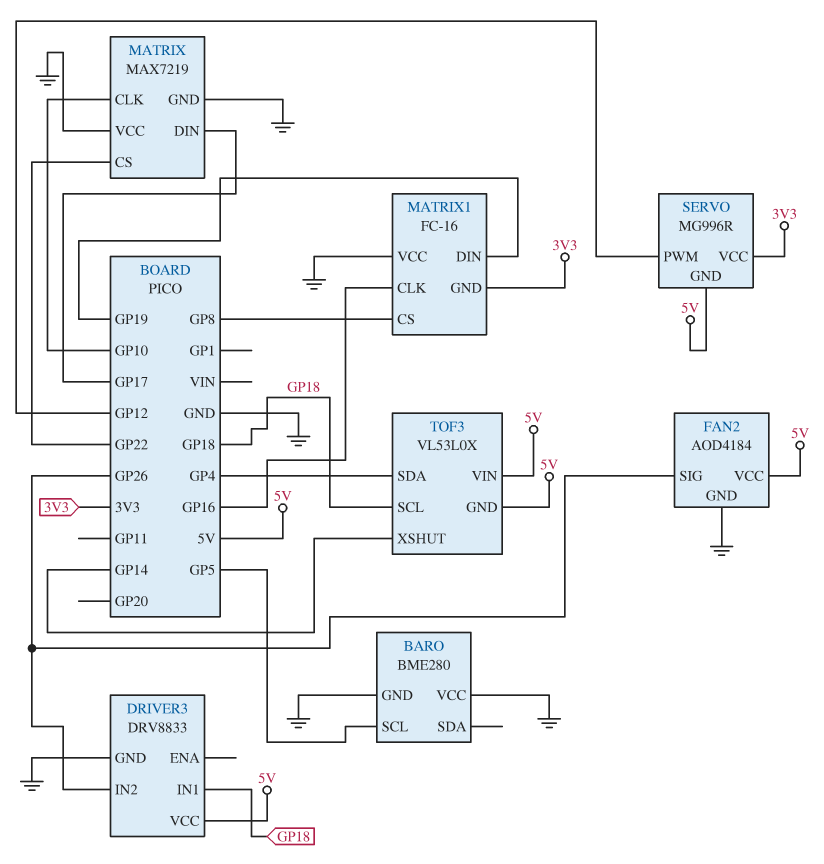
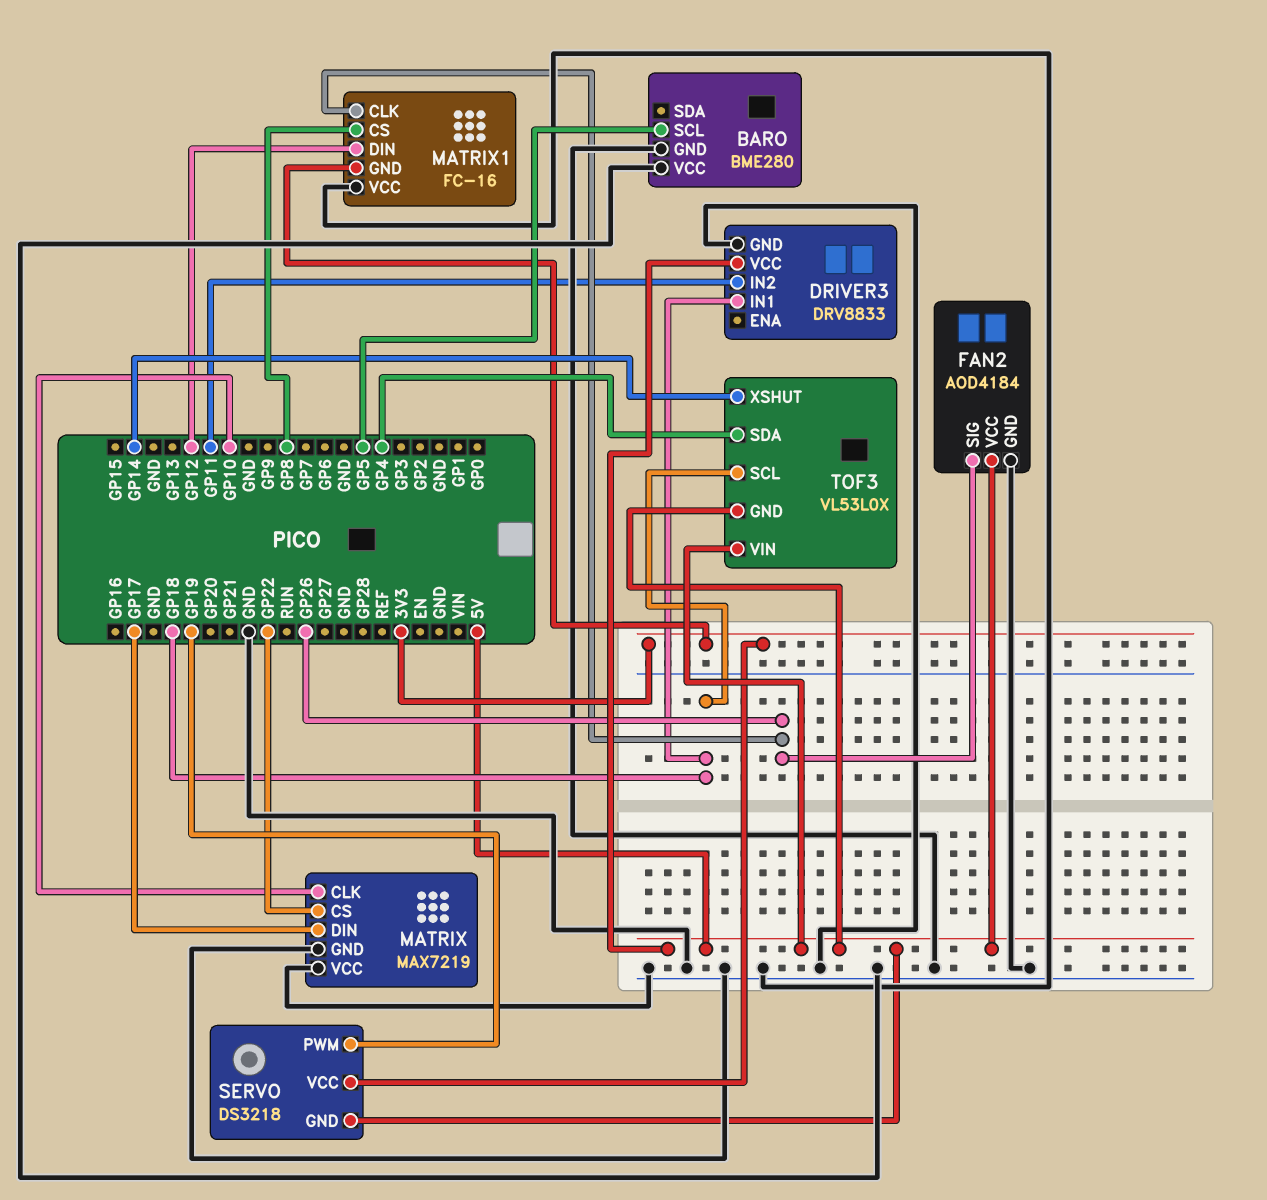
DRIVER3 pin IN2: GP26 -> GP11
MATRIX1 pin CLK: GP16 -> GP26
MATRIX1 pin DIN: GP19 -> GP12
SERVO: MG996R -> DS3218
SERVO pin PWM: GP12 -> GP19

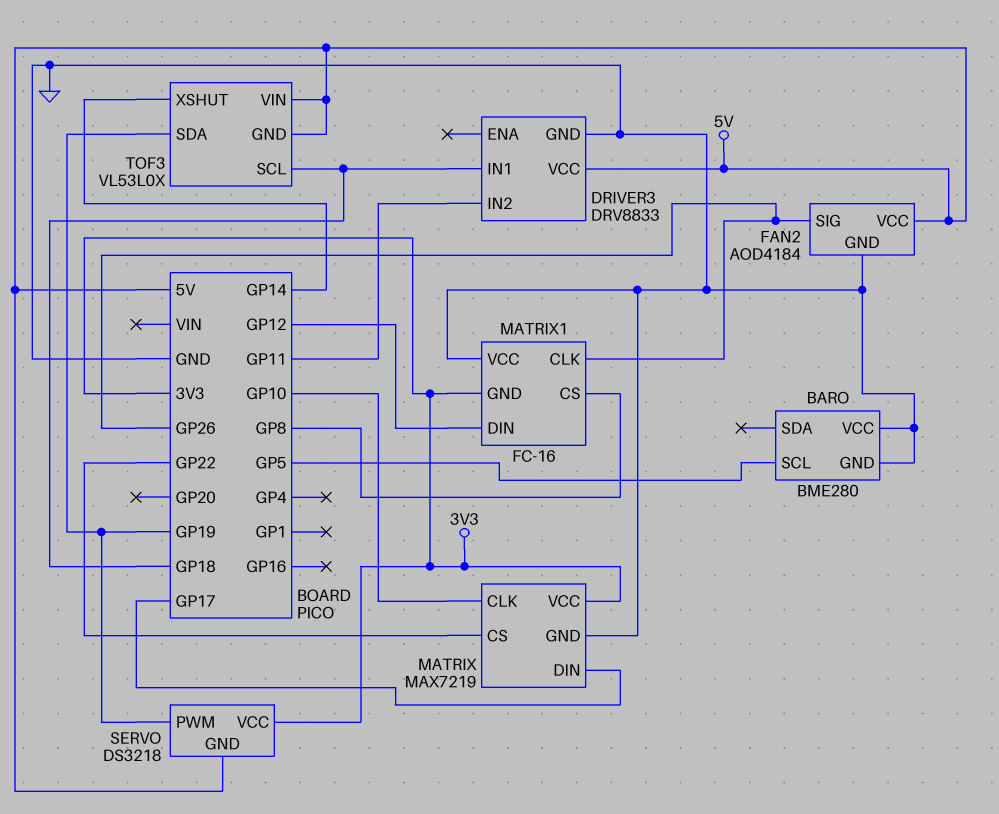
MATRIX pin VCC: GND -> 3V3
TOF3 pin SDA: GP4 -> GP19

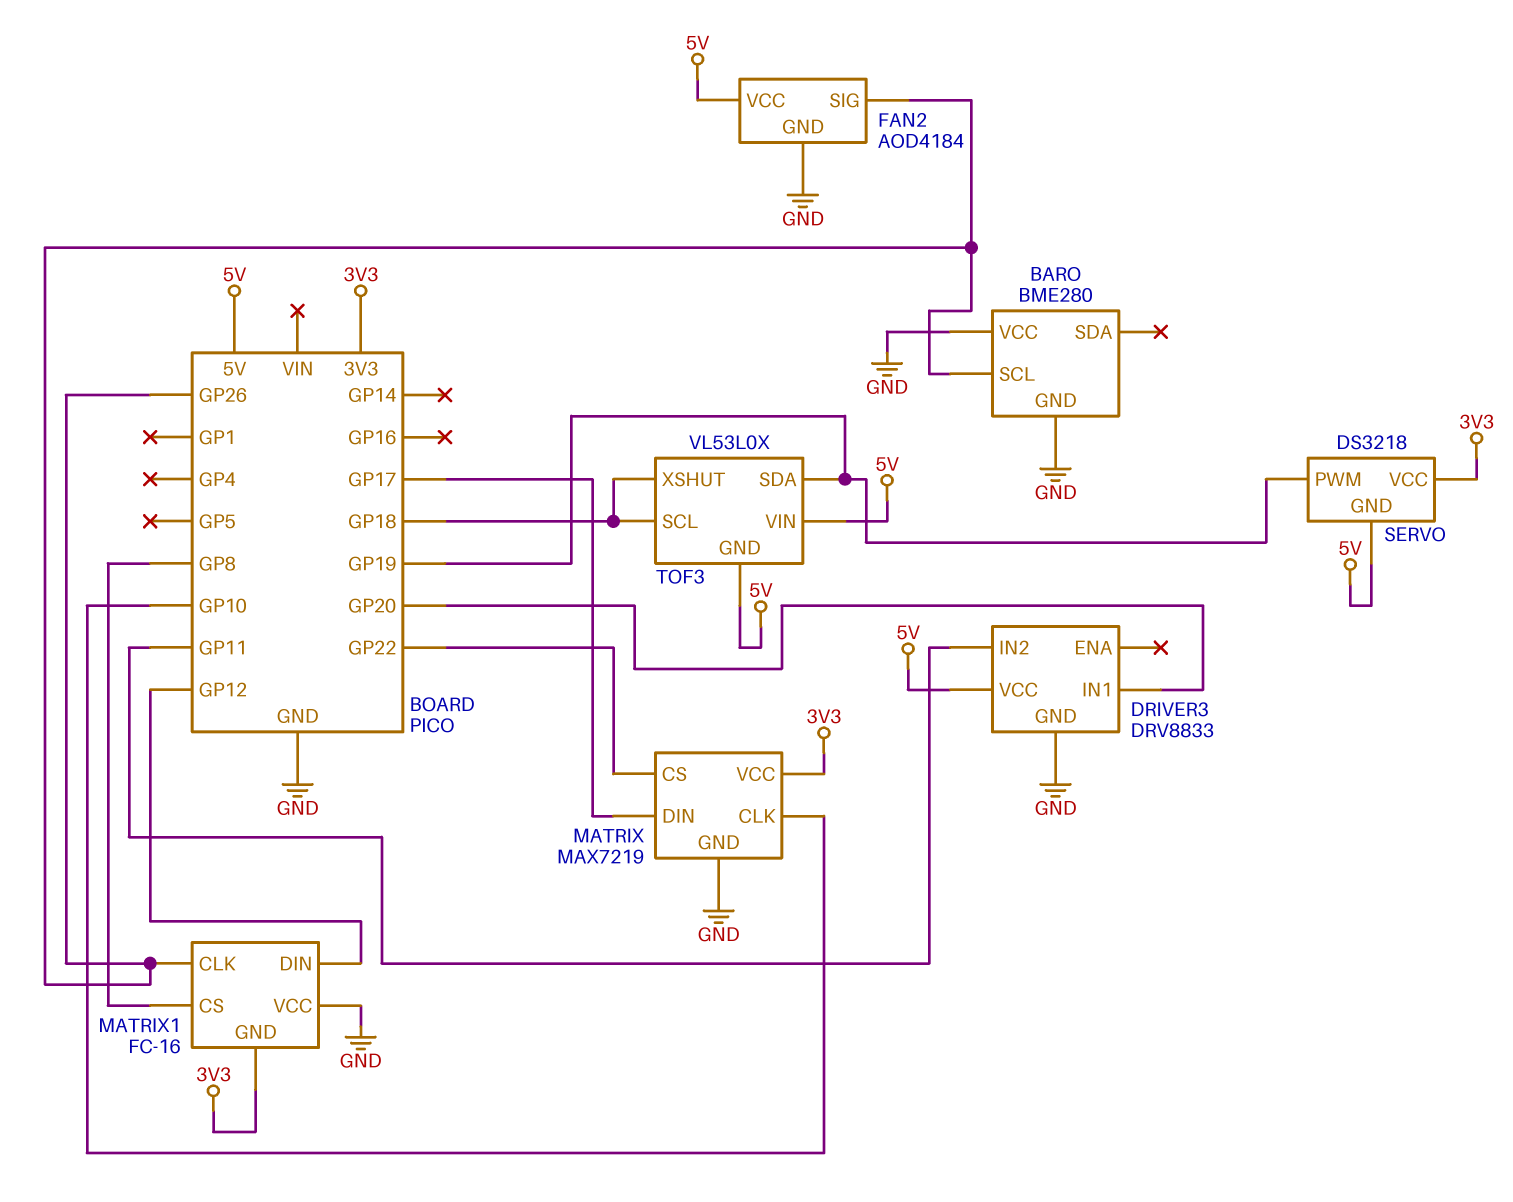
BARO pin SCL: GP5 -> GP26
DRIVER3 pin IN1: GP18 -> GP20
TOF3 pin XSHUT: GP14 -> GP18

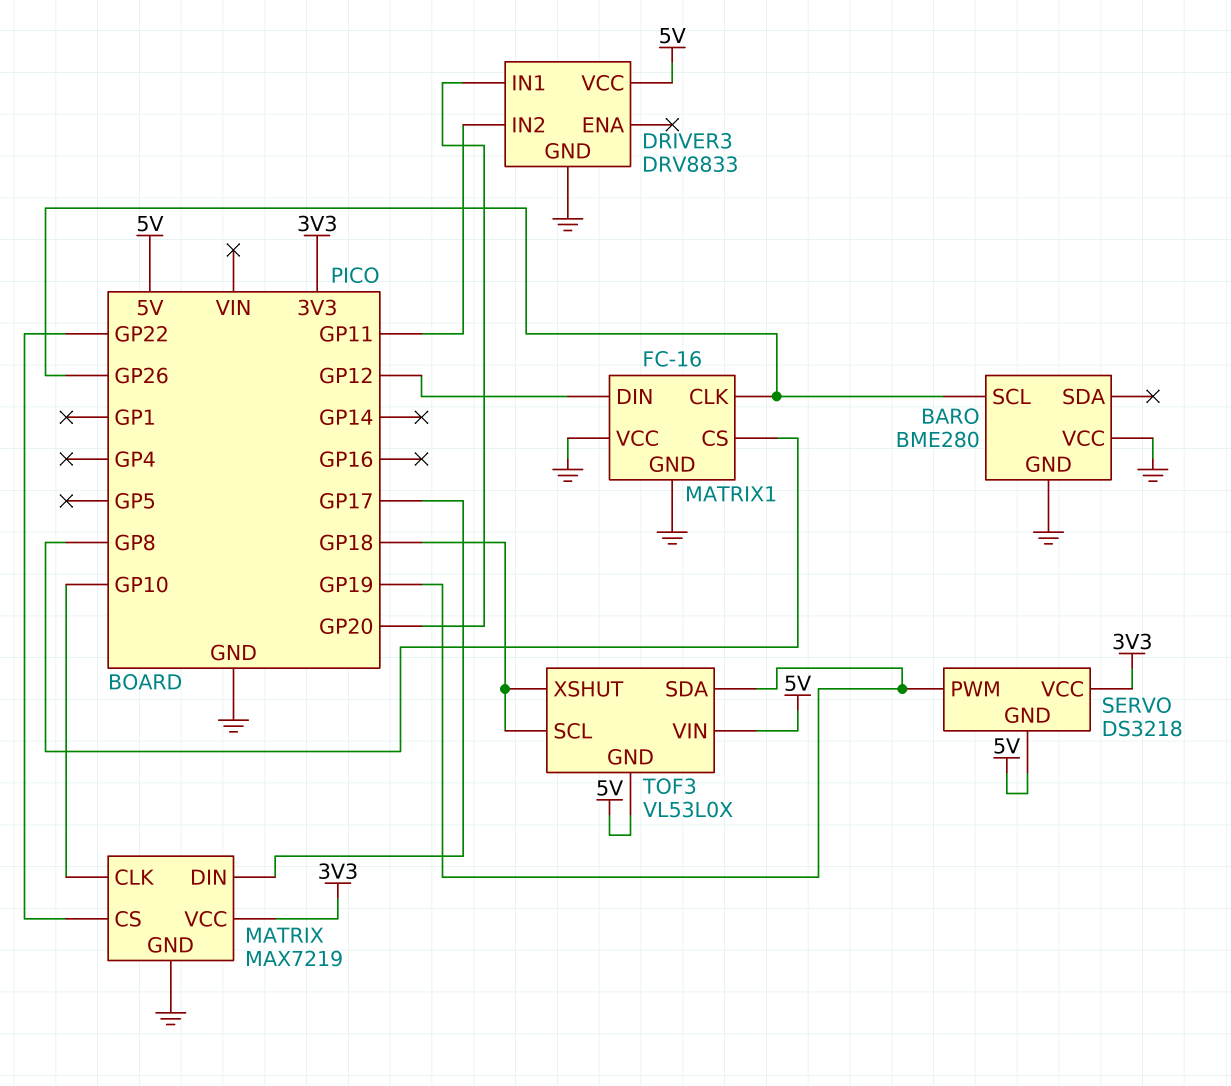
FAN2: AOD4184 -> none
FAN2 pin GND: GND -> none
FAN2 pin SIG: GP26 -> none
FAN2 pin VCC: 5V -> none
MATRIX1 pin GND: 3V3 -> GND

